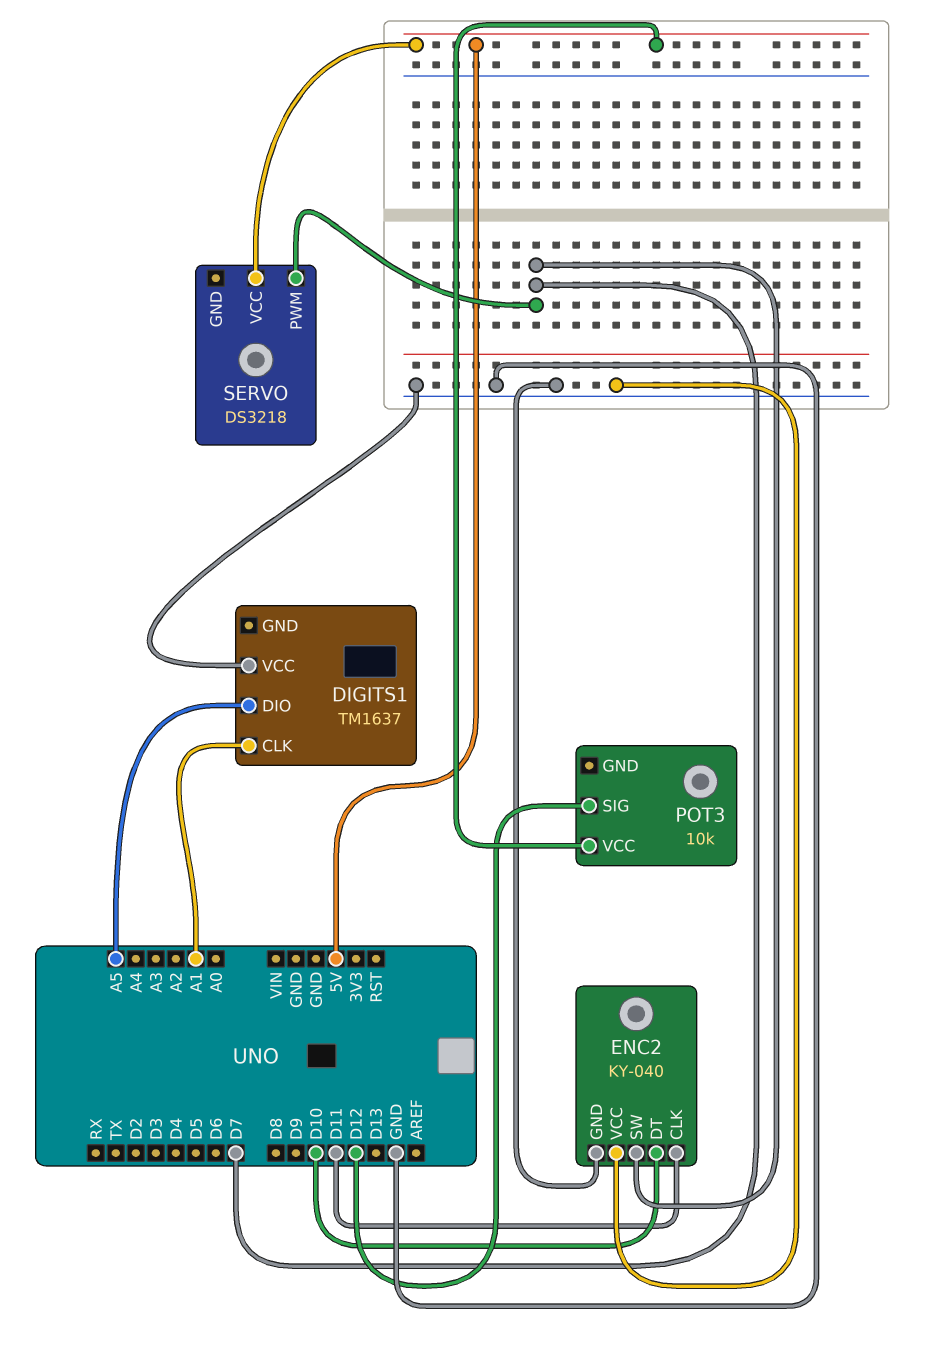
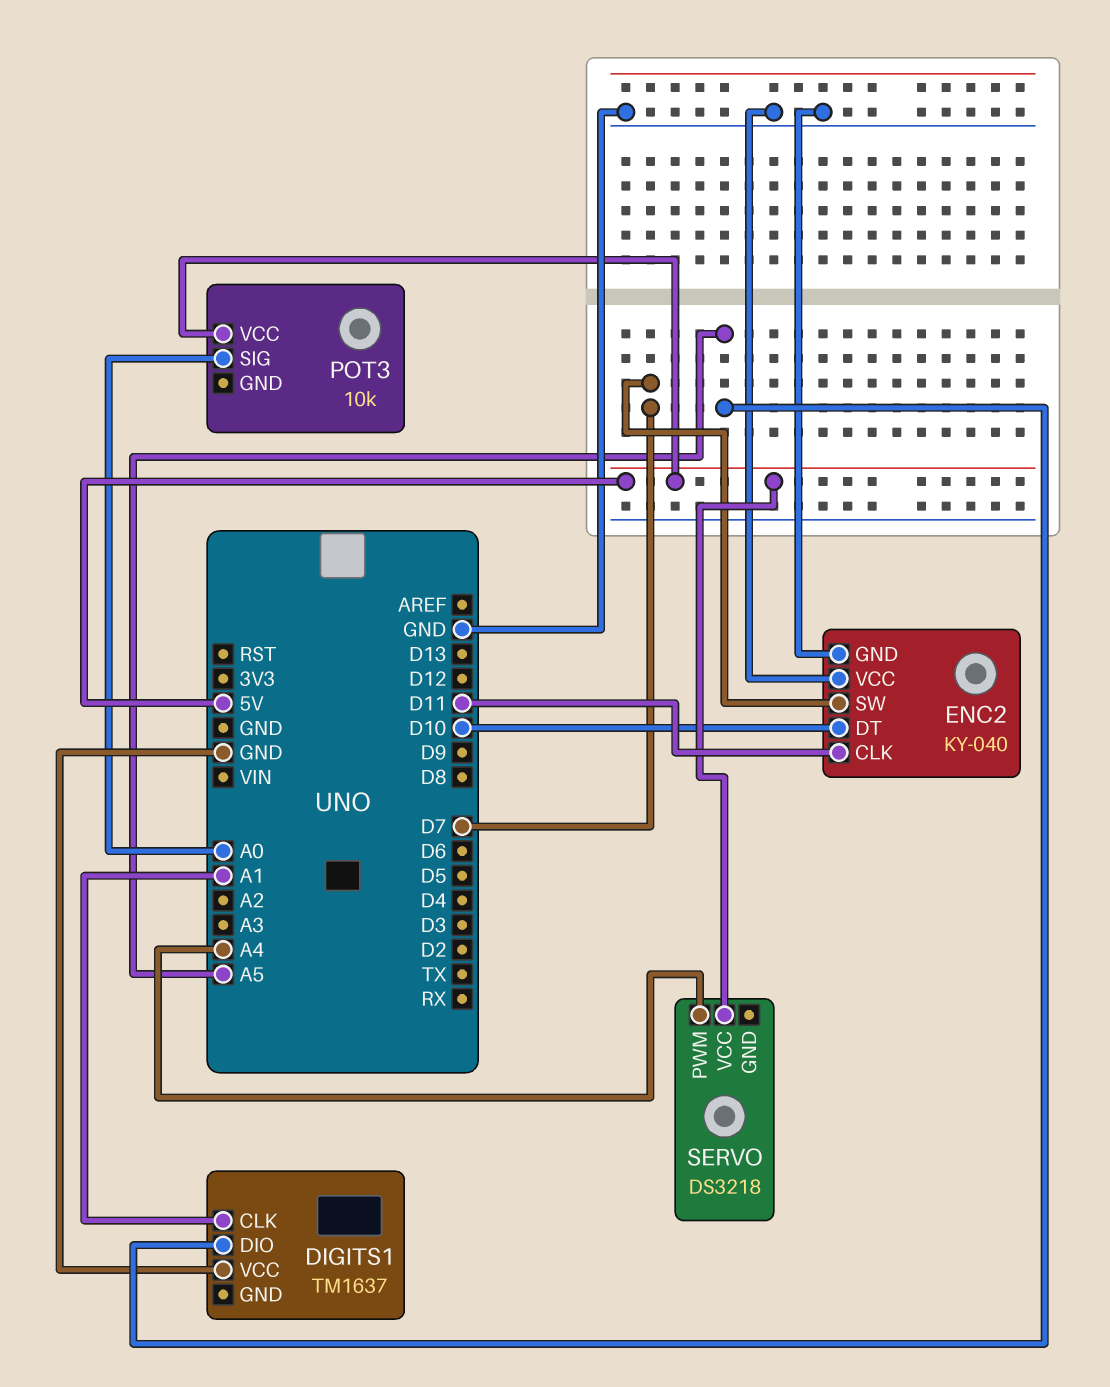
POT3 pin SIG: D12 -> A0
SERVO pin PWM: D7 -> A4

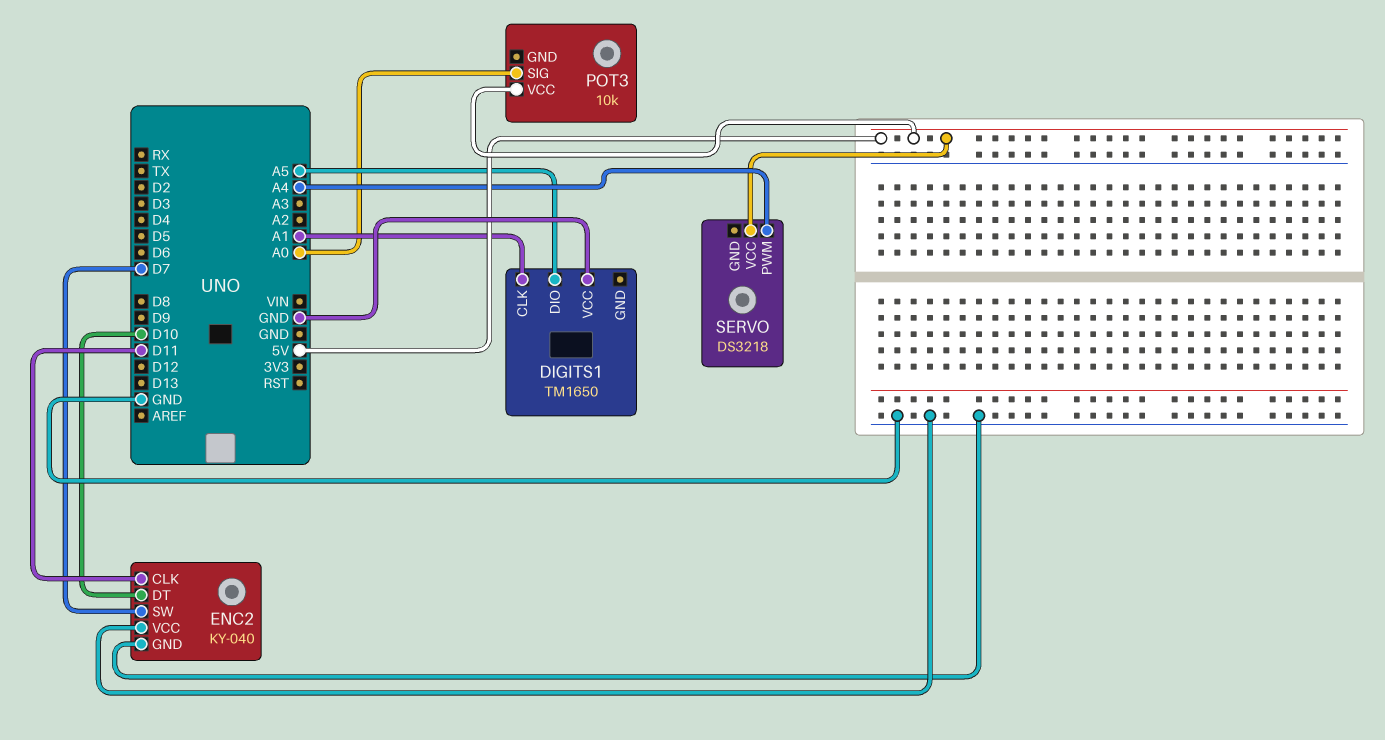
DIGITS1: TM1637 -> TM1650

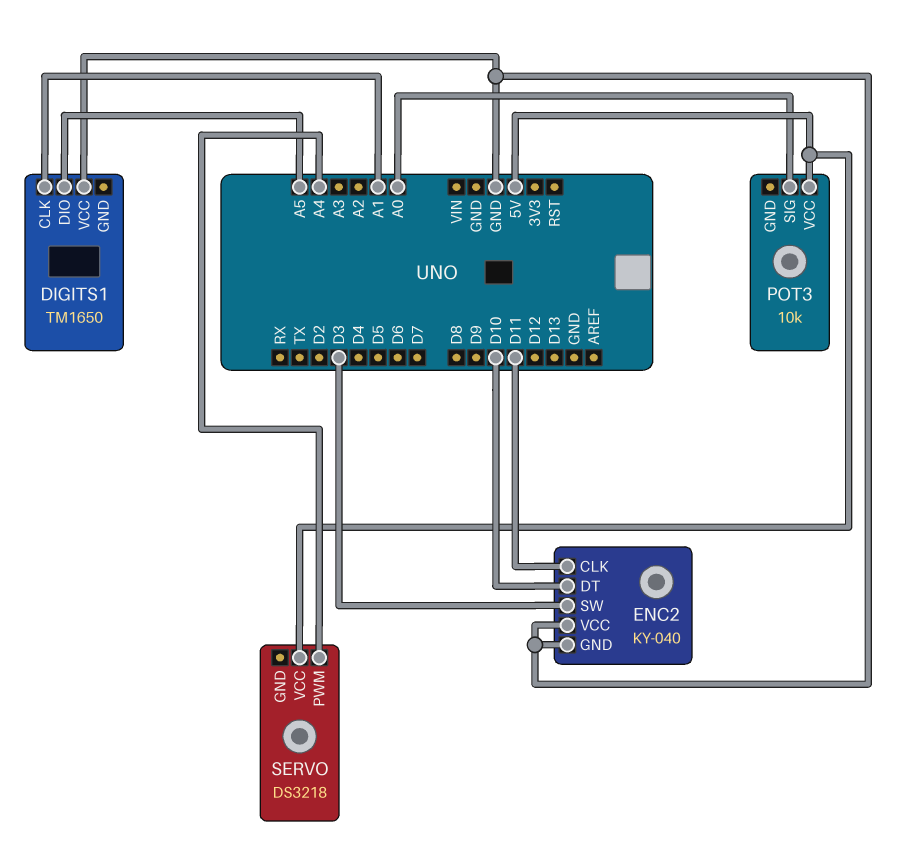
ENC2 pin SW: D7 -> D3

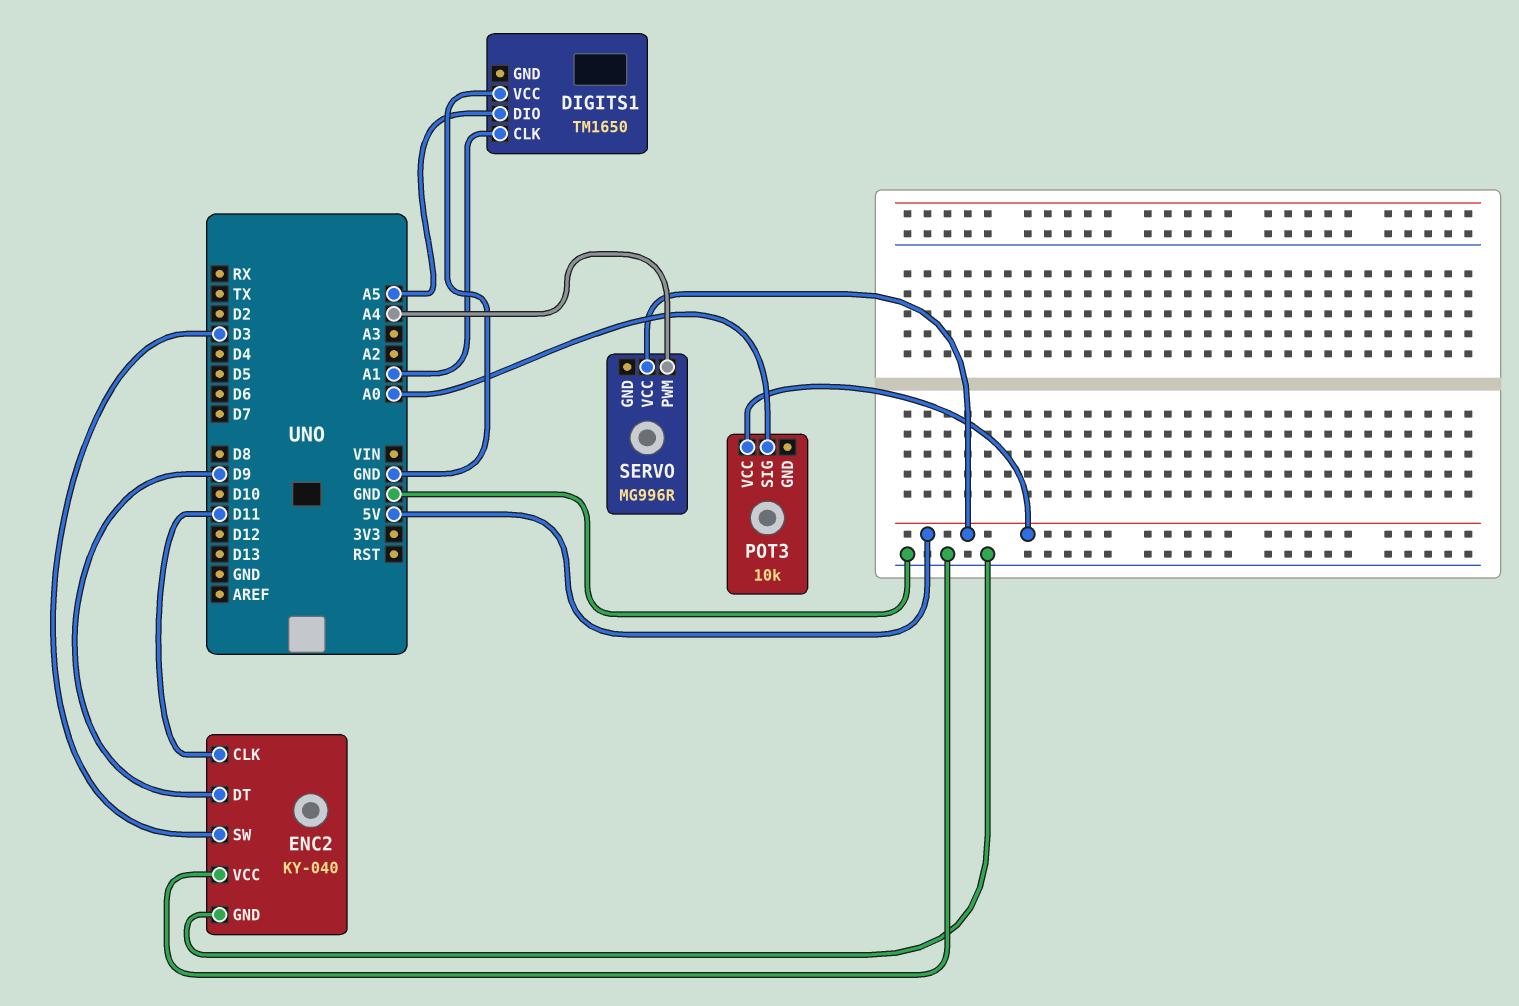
ENC2 pin DT: D10 -> D9
SERVO: DS3218 -> MG996R

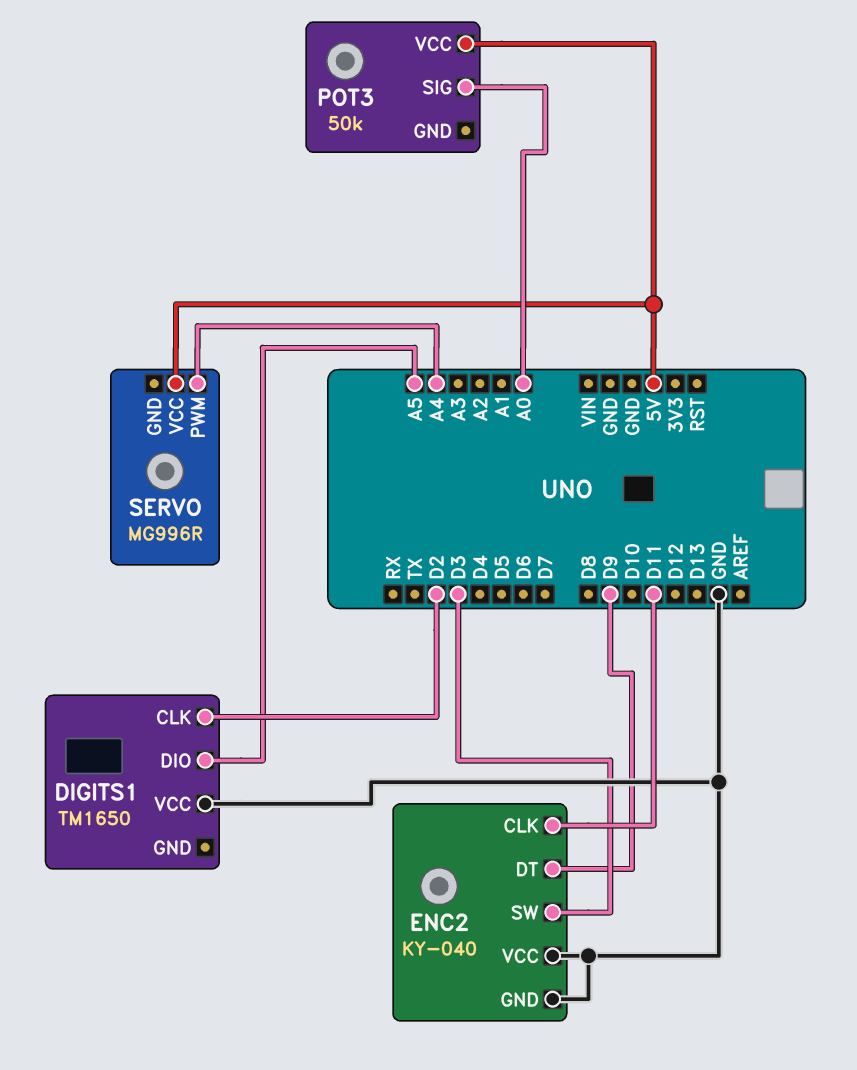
DIGITS1 pin CLK: A1 -> D2
POT3: 10k -> 50k

